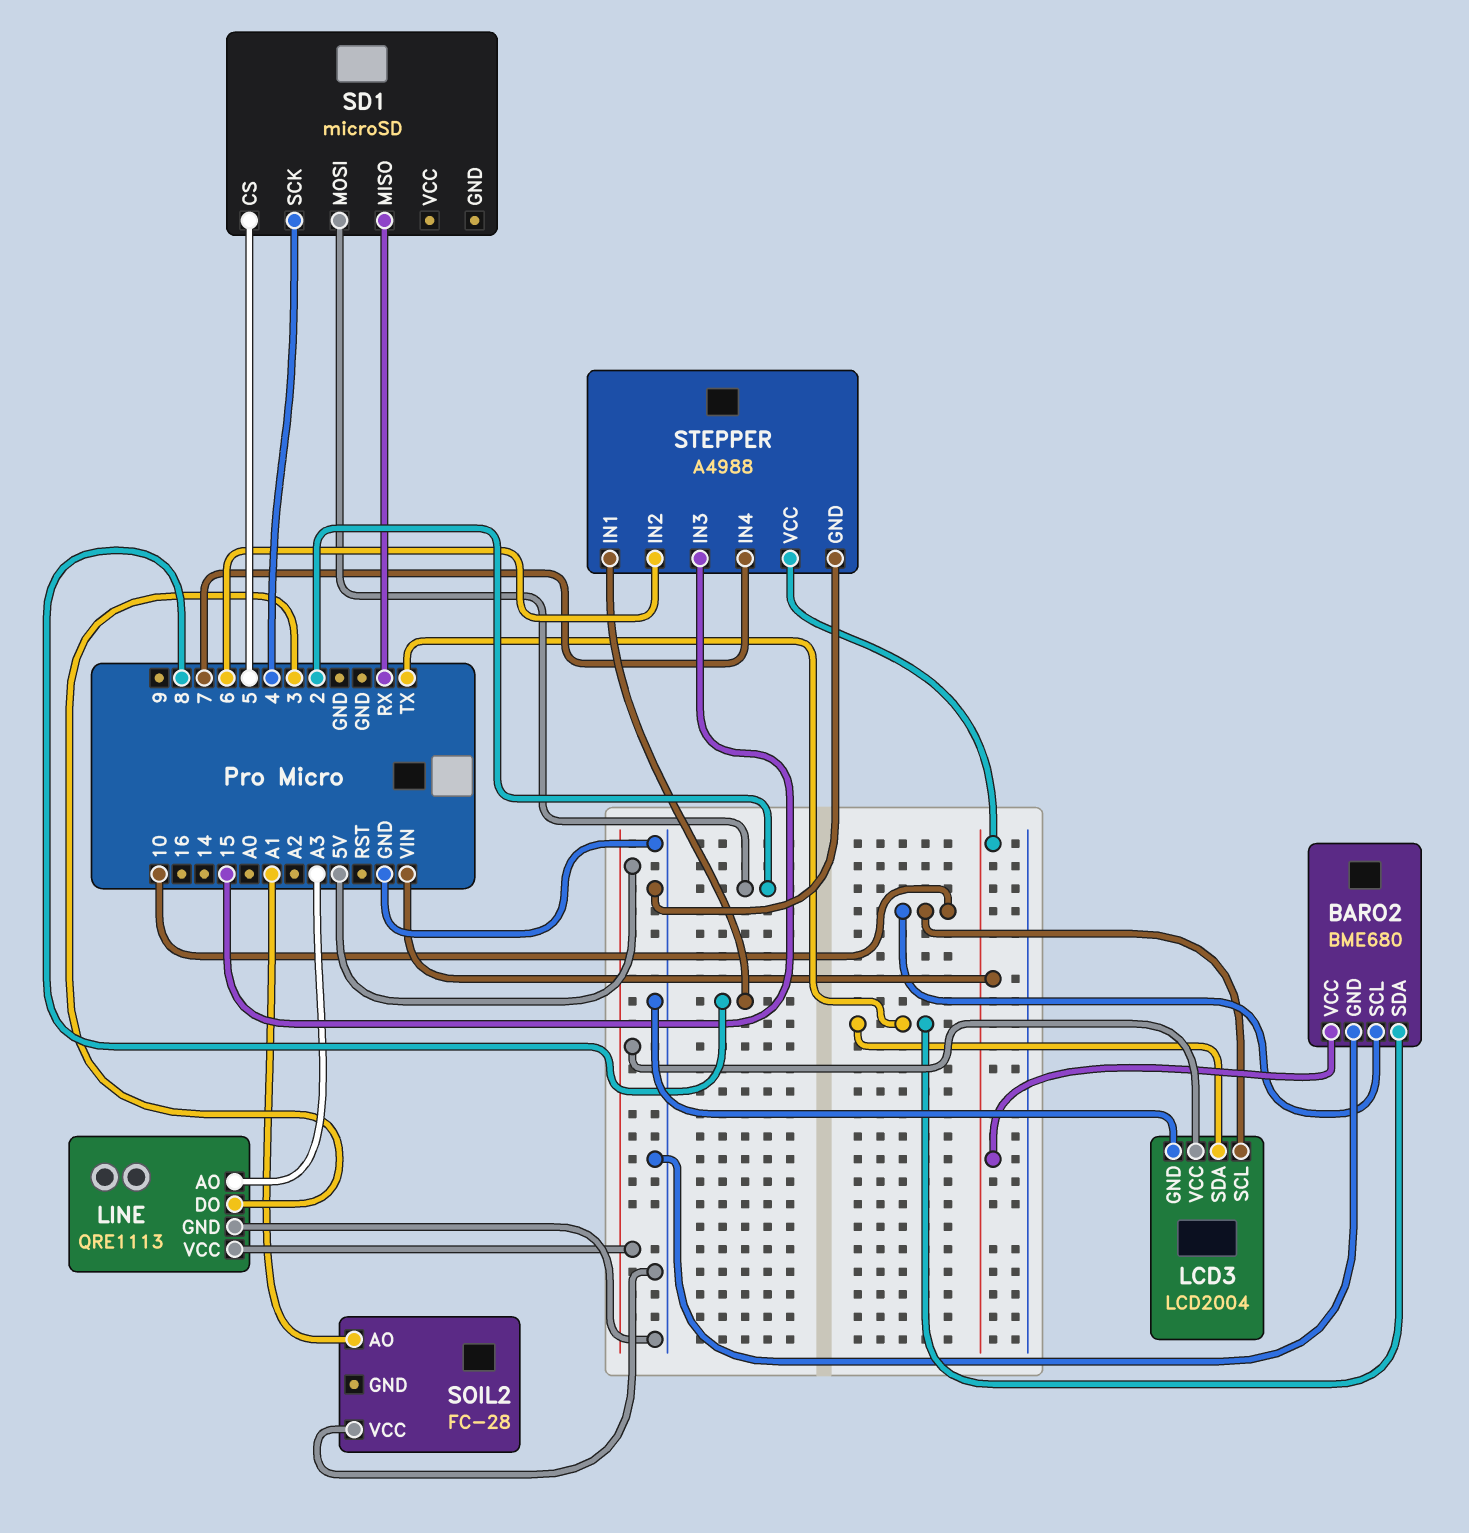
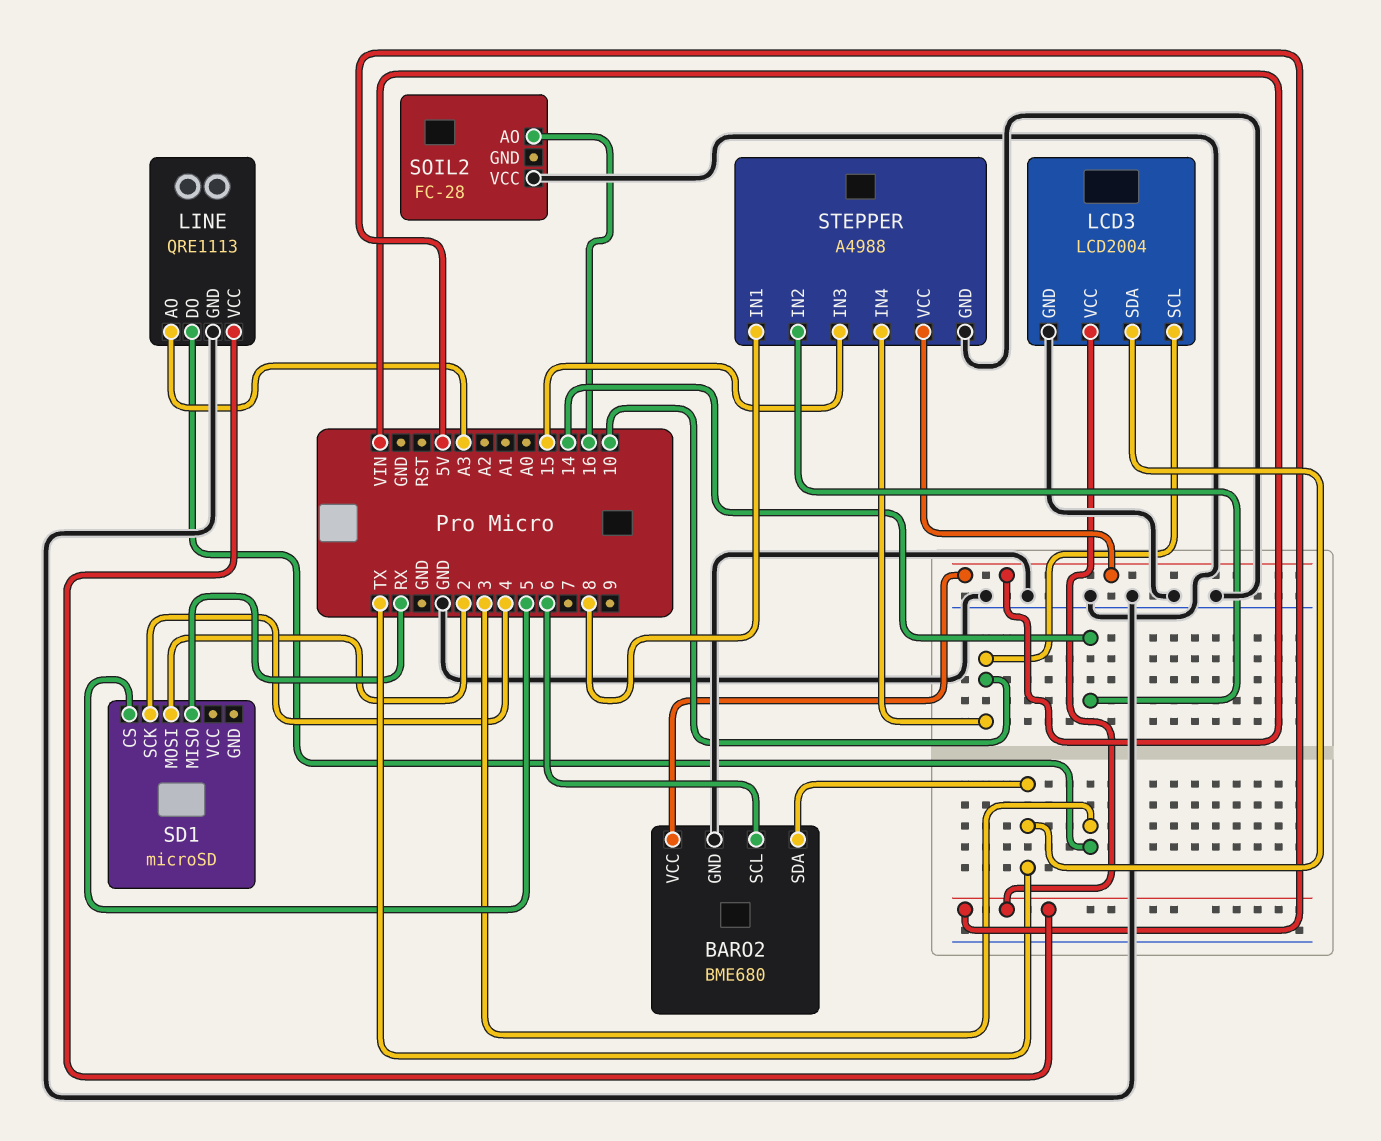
BARO2 pin SCL: 10 -> 6
SOIL2 pin AO: A1 -> 16
STEPPER pin IN2: 6 -> 14
STEPPER pin IN4: 7 -> 10

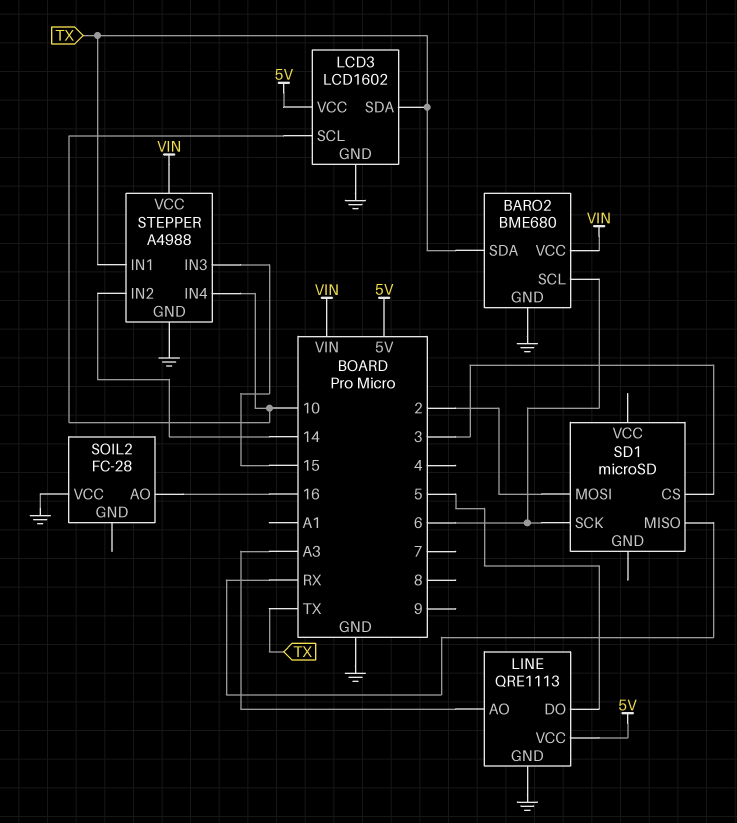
LCD3: LCD2004 -> LCD1602
LINE pin DO: 3 -> 5
SD1 pin CS: 5 -> 3
SD1 pin SCK: 4 -> 6
STEPPER pin IN1: 8 -> TX

